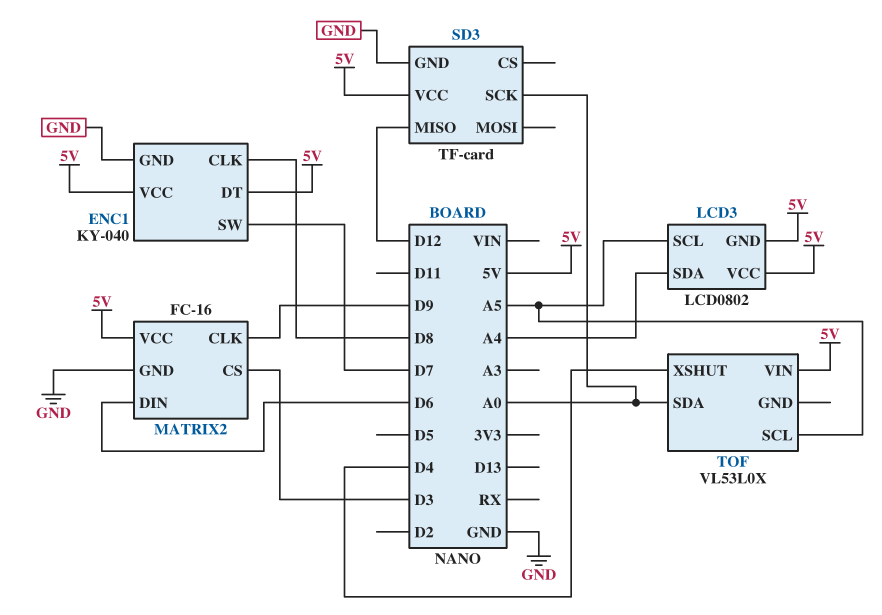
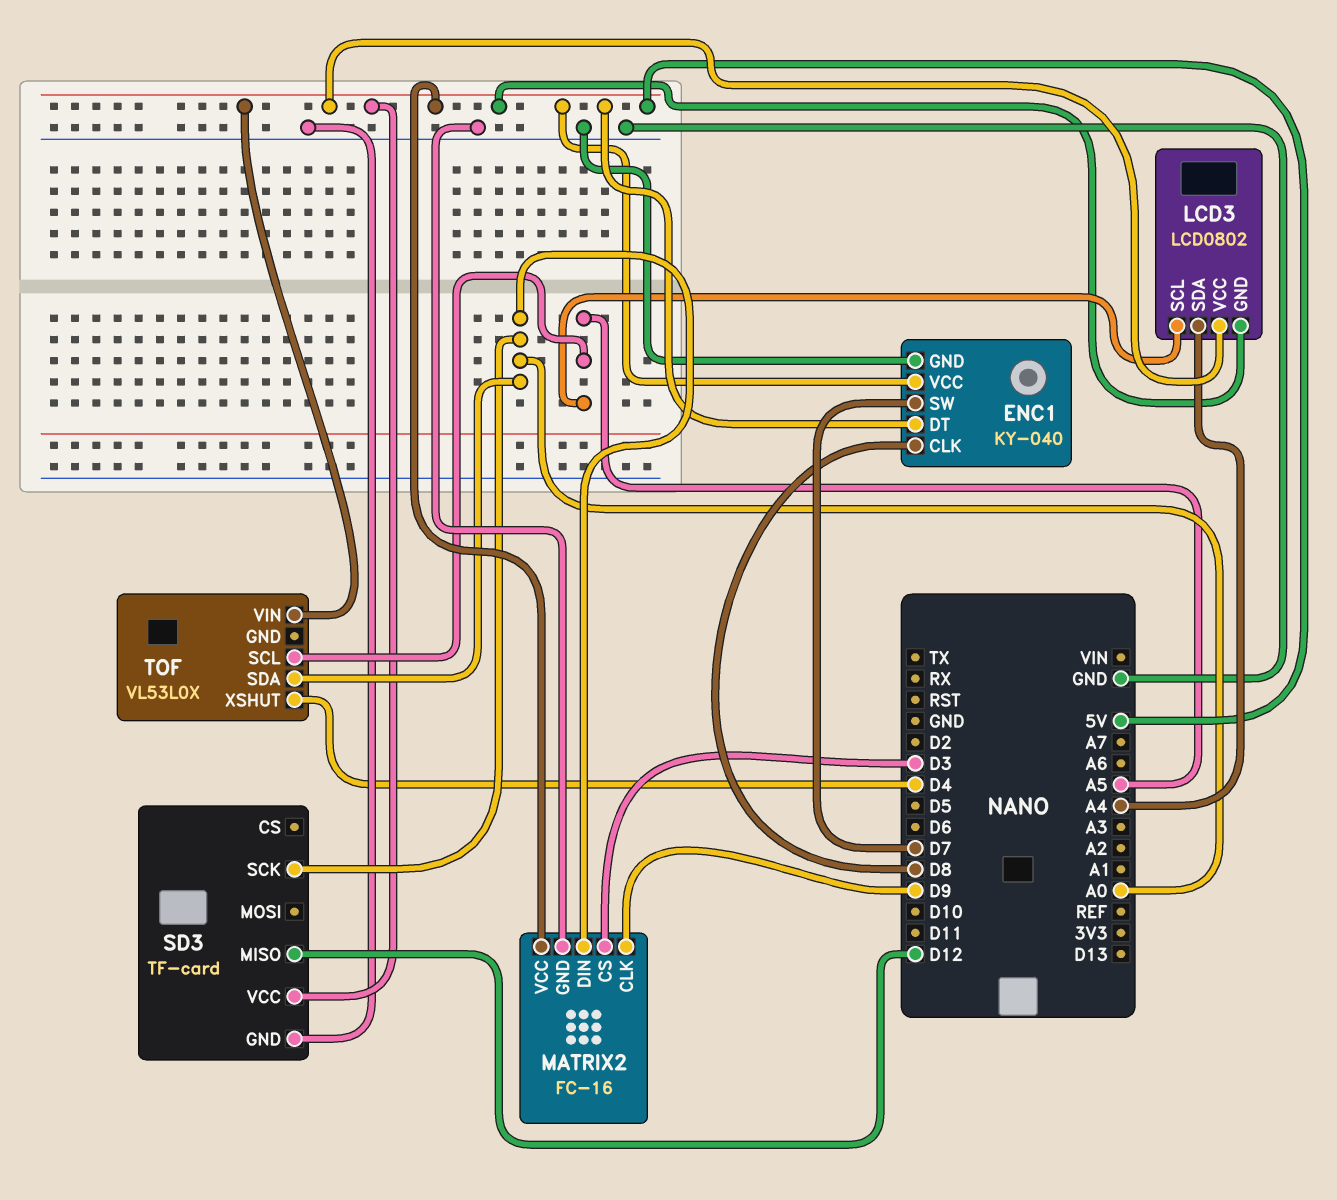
MATRIX2 pin DIN: D6 -> A0

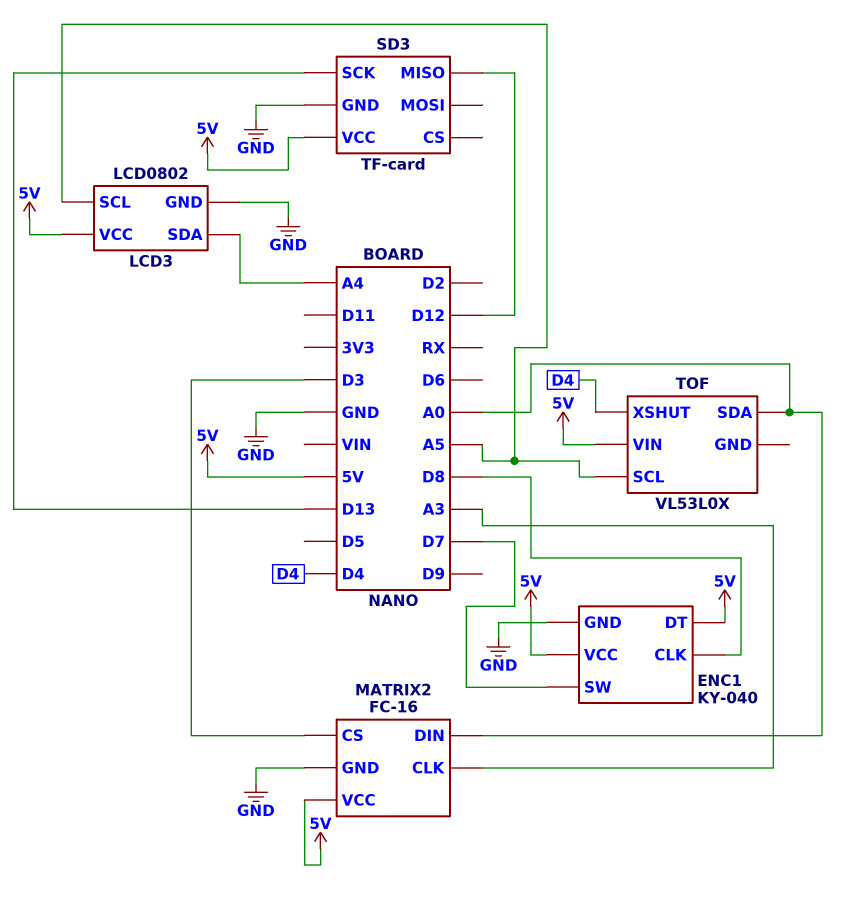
LCD3 pin GND: 5V -> GND
MATRIX2 pin CLK: D9 -> A3
SD3 pin SCK: A0 -> D13

